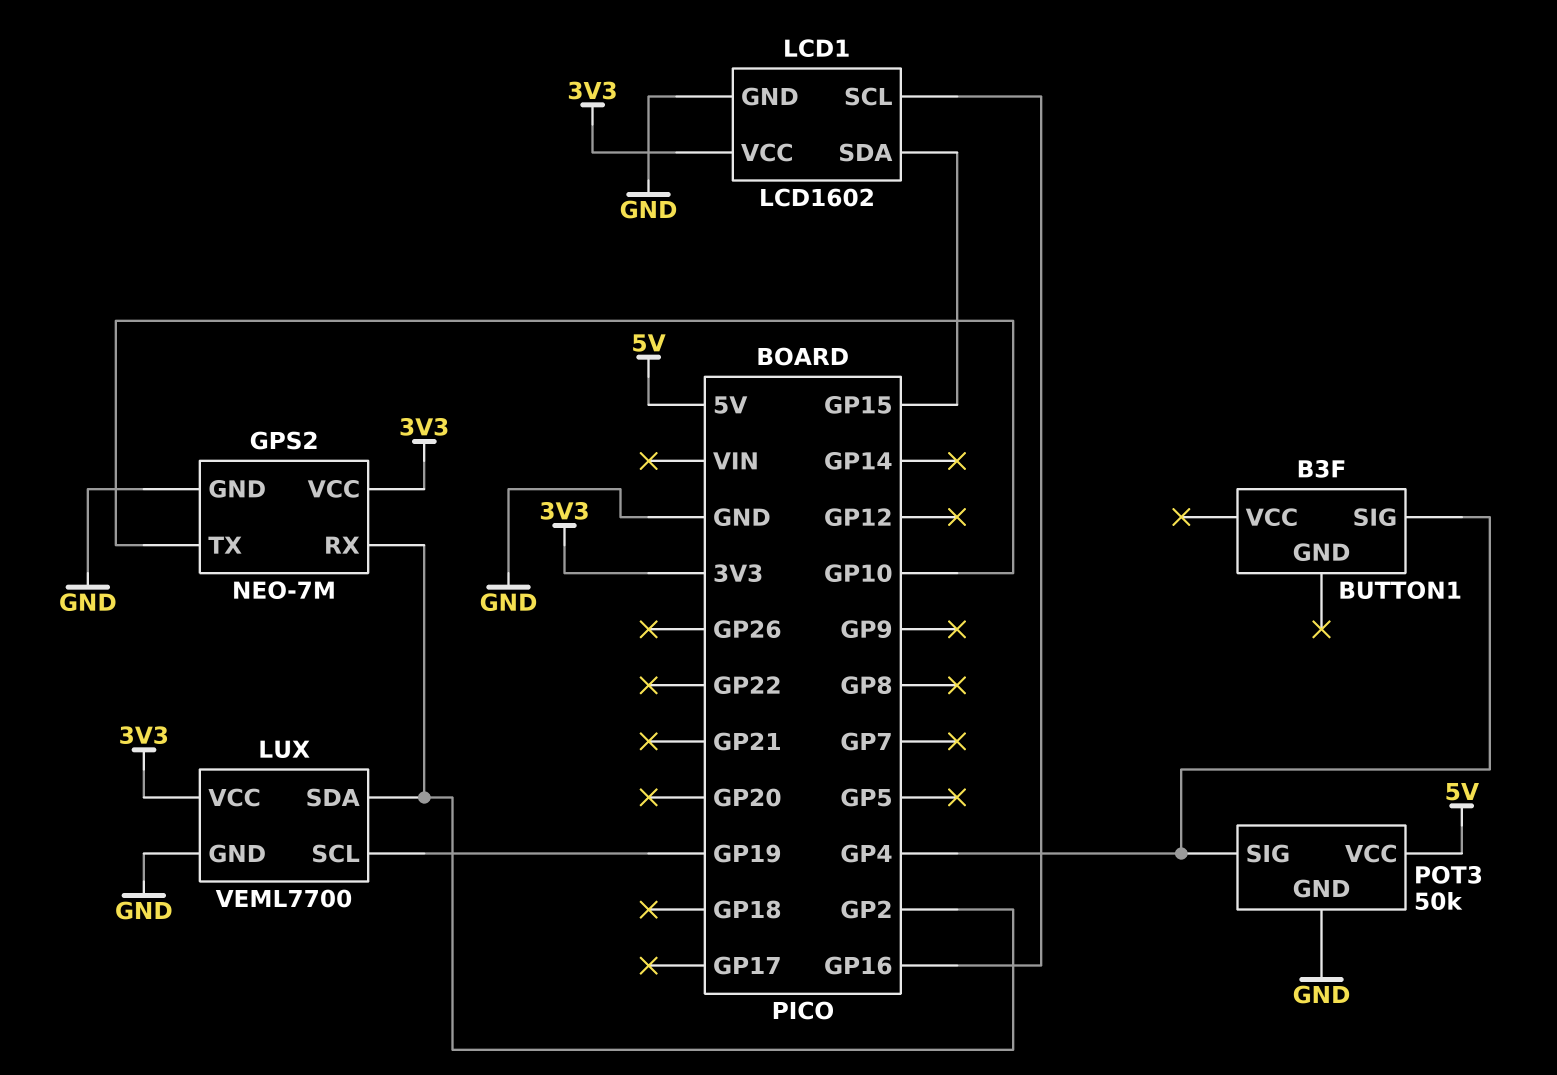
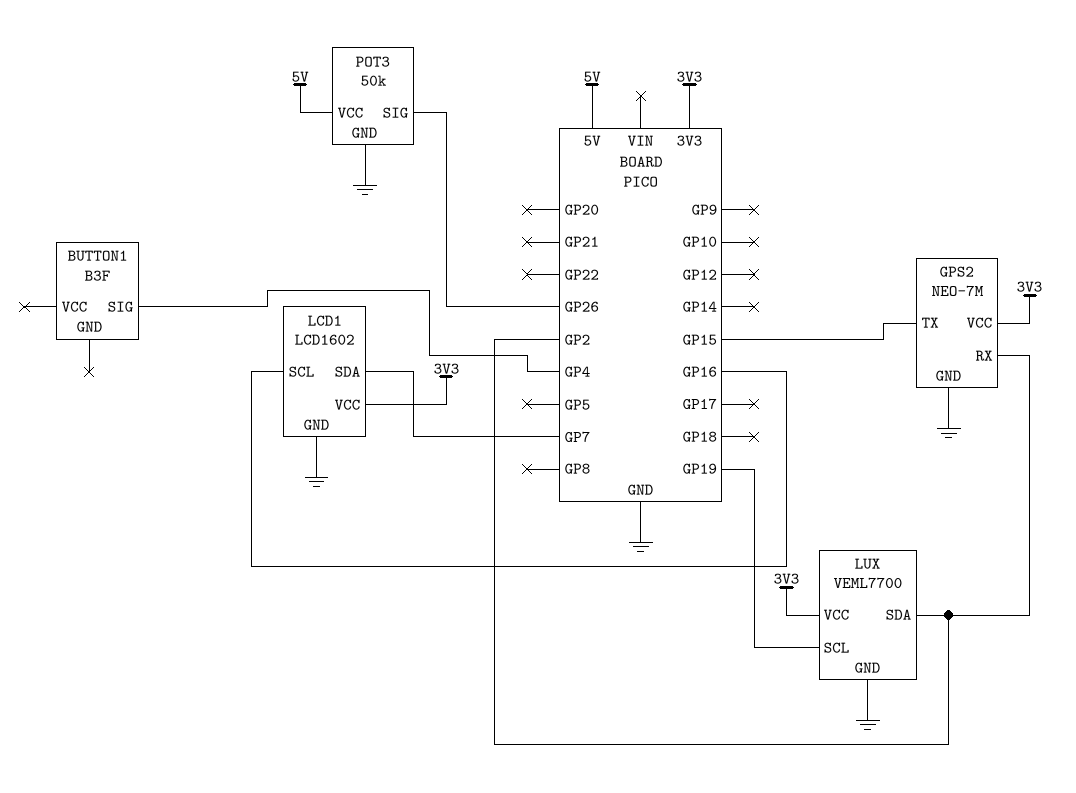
GPS2 pin TX: GP10 -> GP15
LCD1 pin SDA: GP15 -> GP7
POT3 pin SIG: GP4 -> GP26

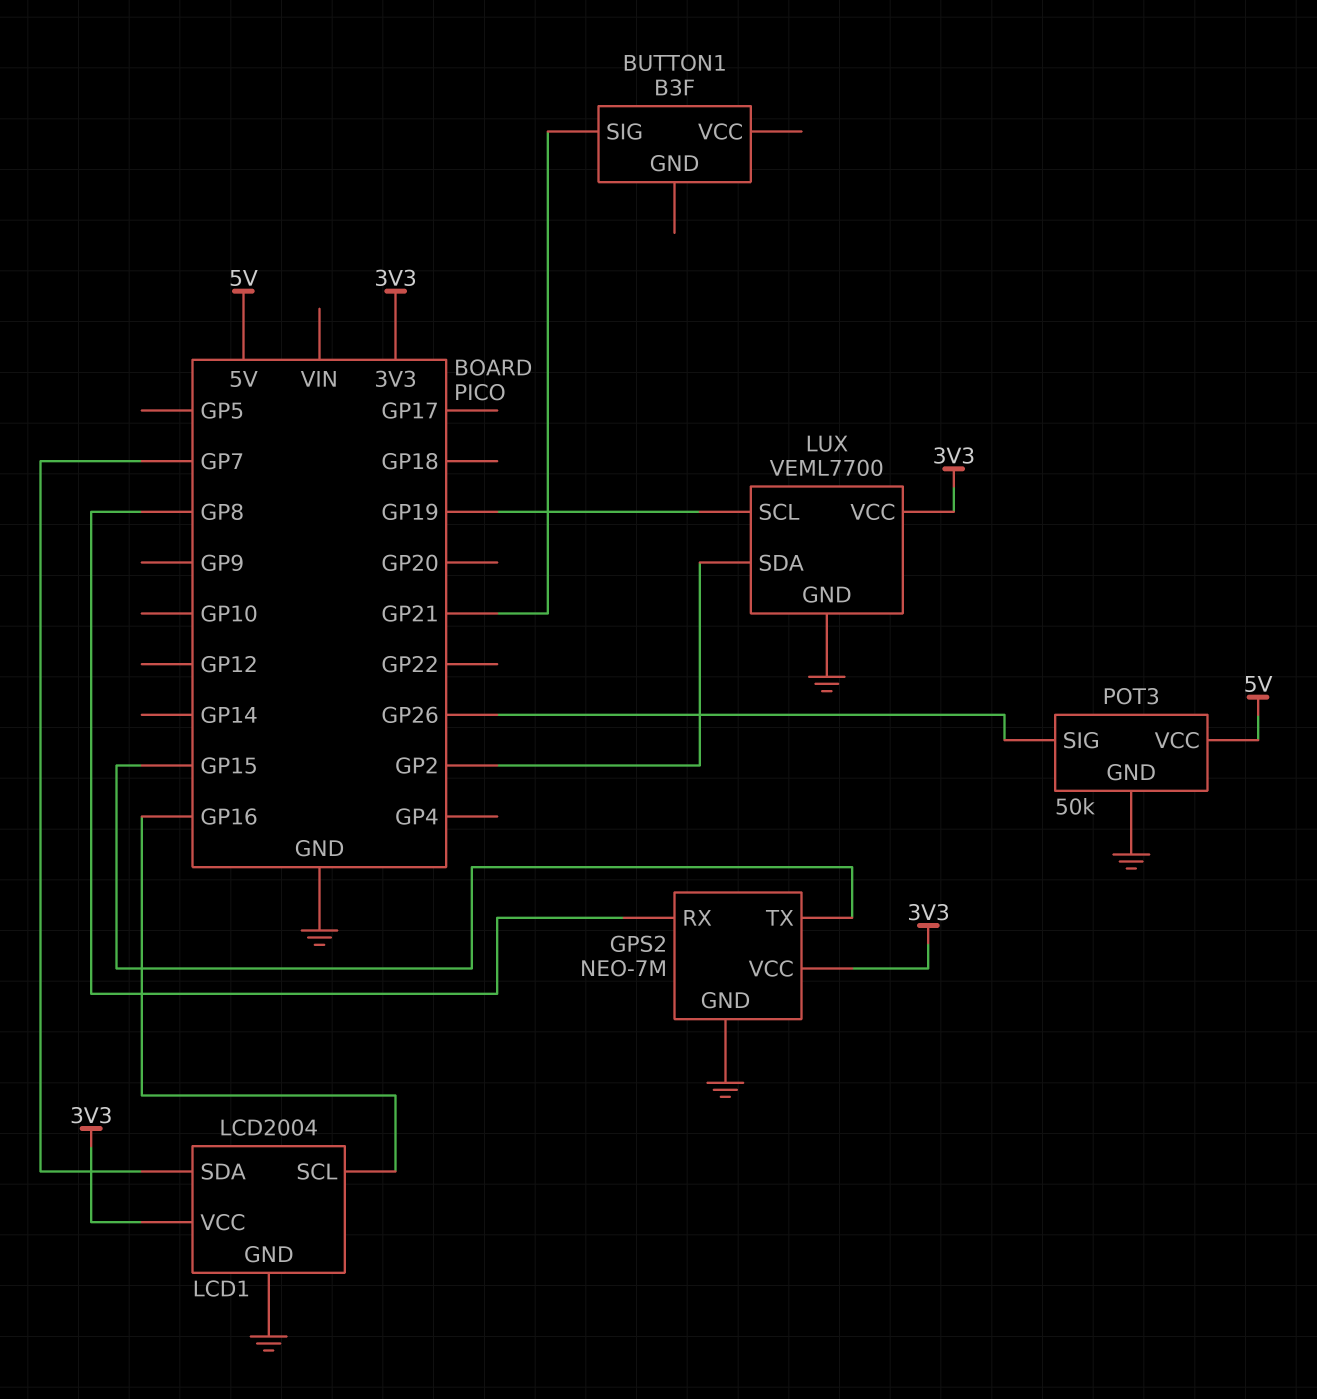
BUTTON1 pin SIG: GP4 -> GP21
GPS2 pin RX: GP2 -> GP8
LCD1: LCD1602 -> LCD2004

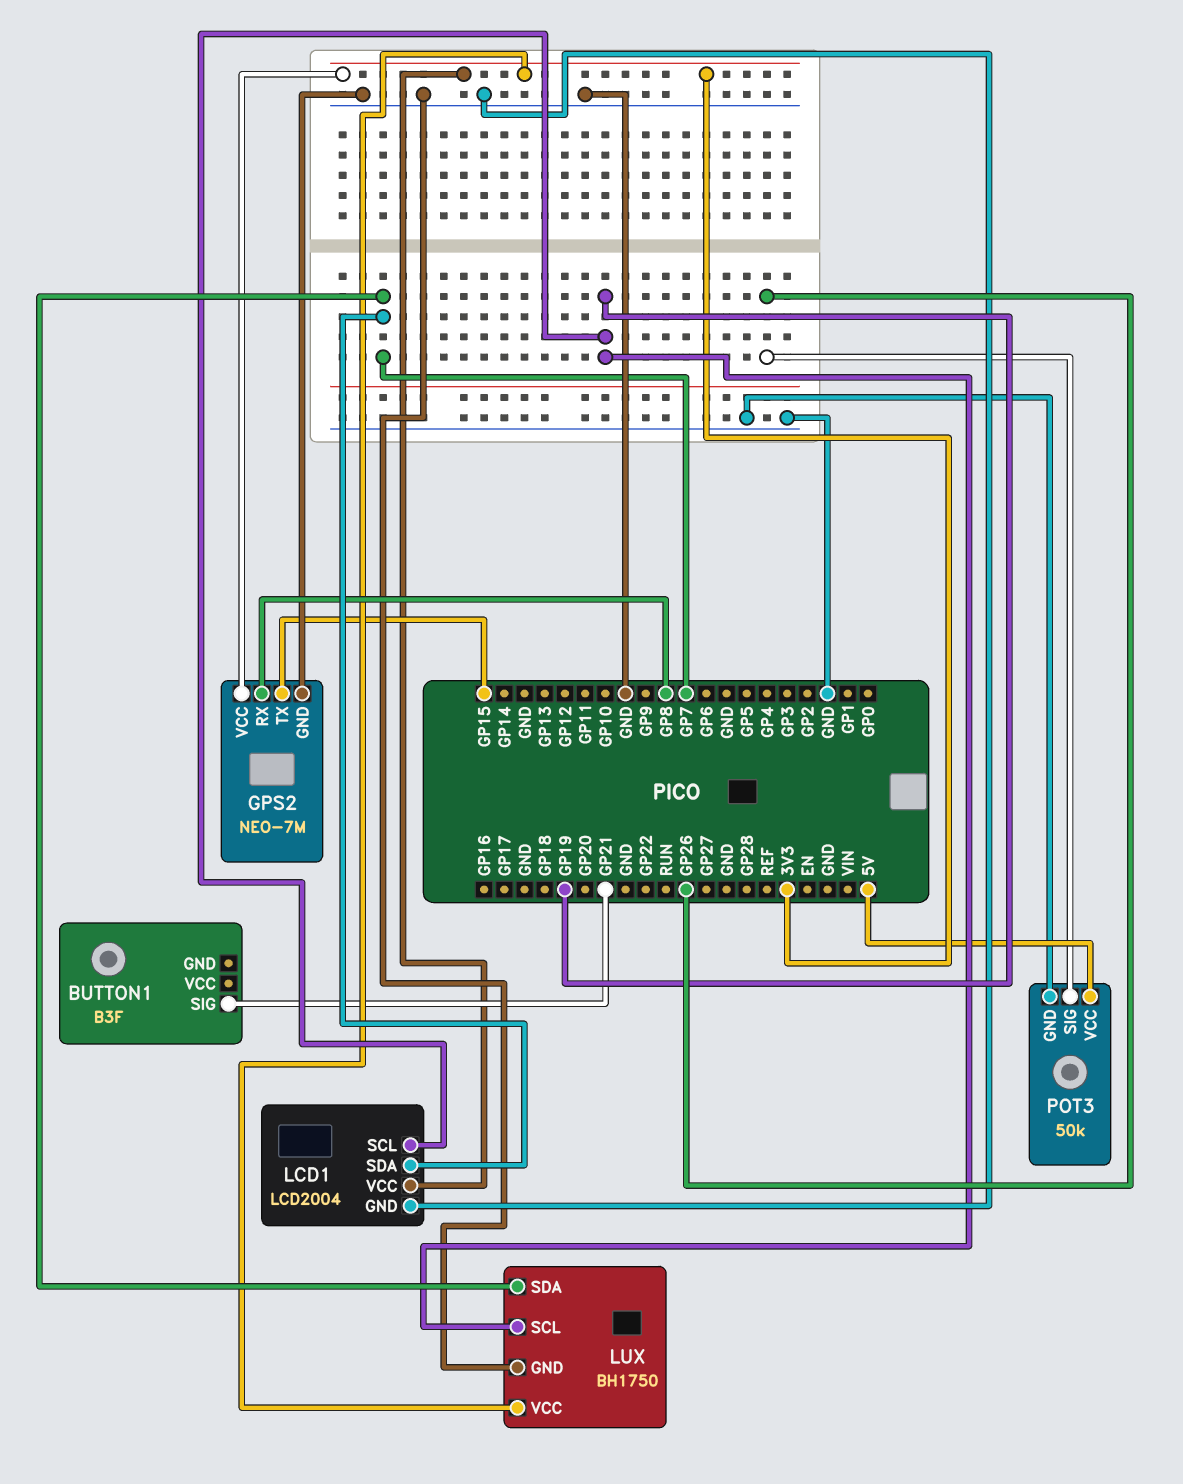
LCD1 pin SCL: GP16 -> GP19
LUX: VEML7700 -> BH1750
LUX pin SDA: GP2 -> GP7

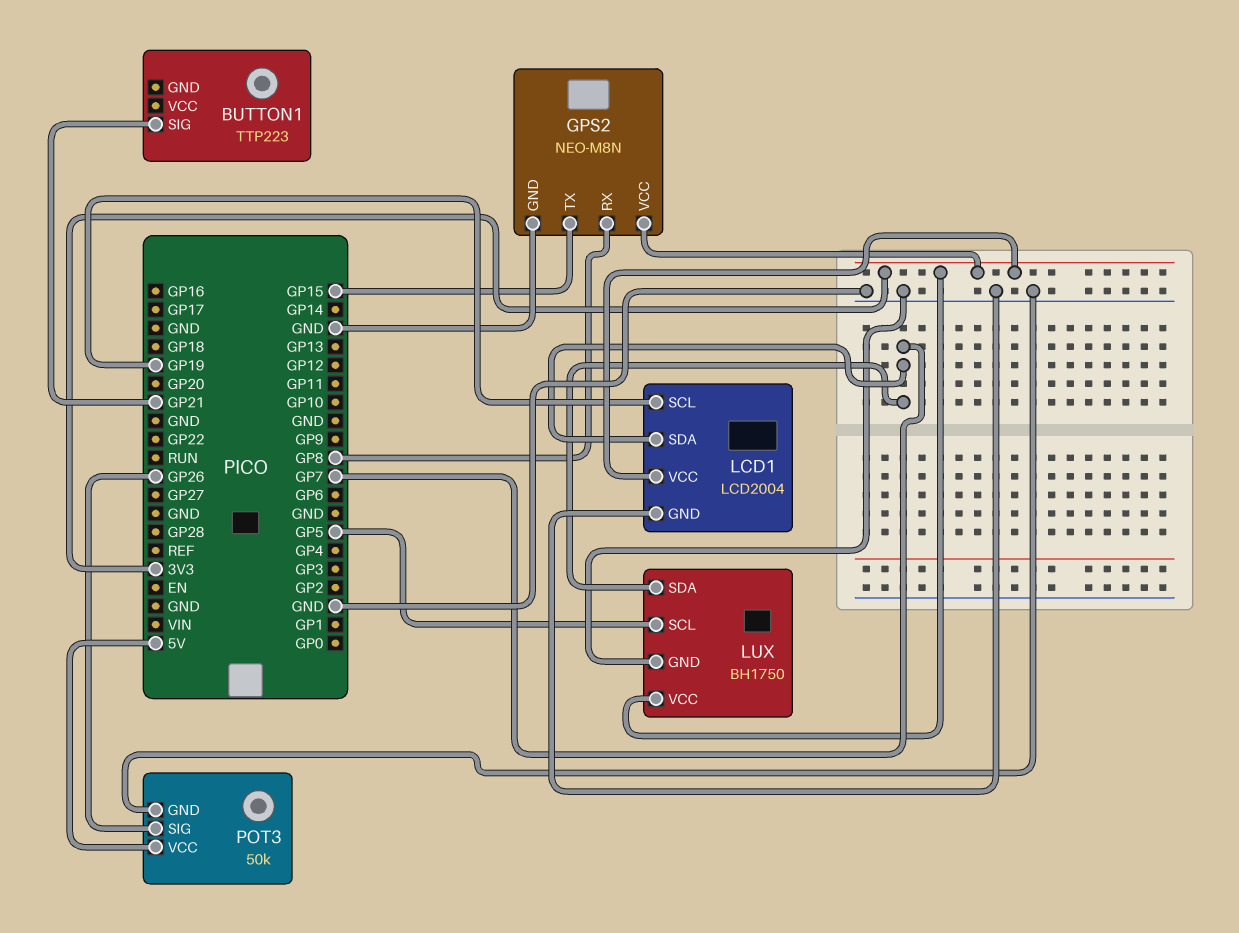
BUTTON1: B3F -> TTP223
GPS2: NEO-7M -> NEO-M8N
LUX pin SCL: GP19 -> GP5

